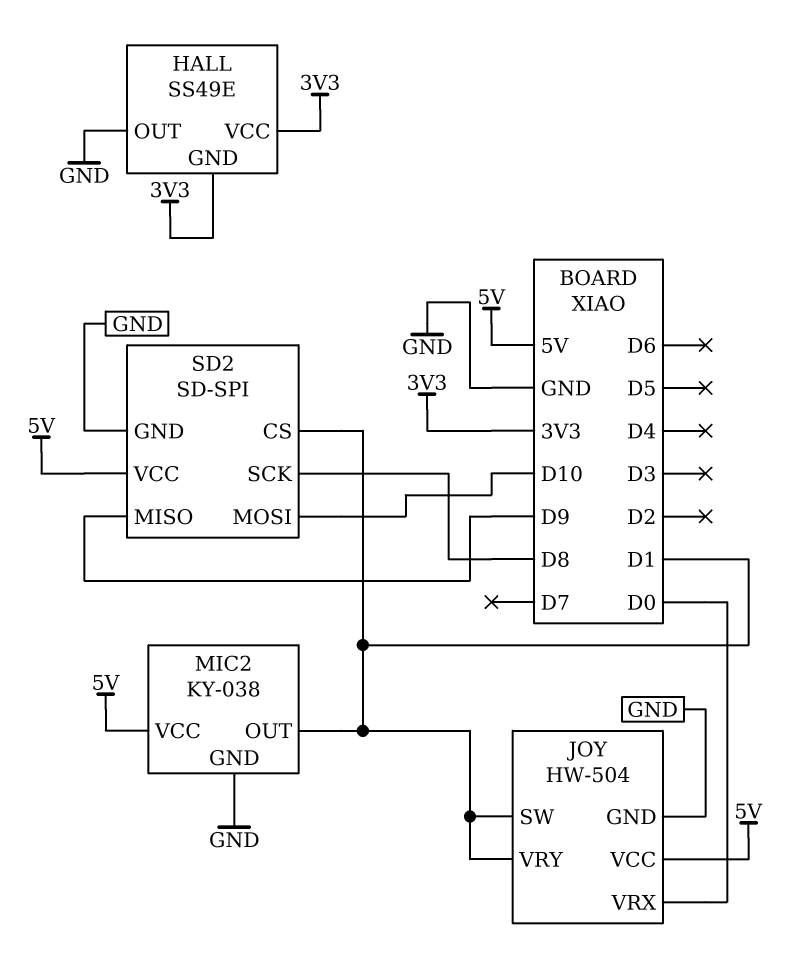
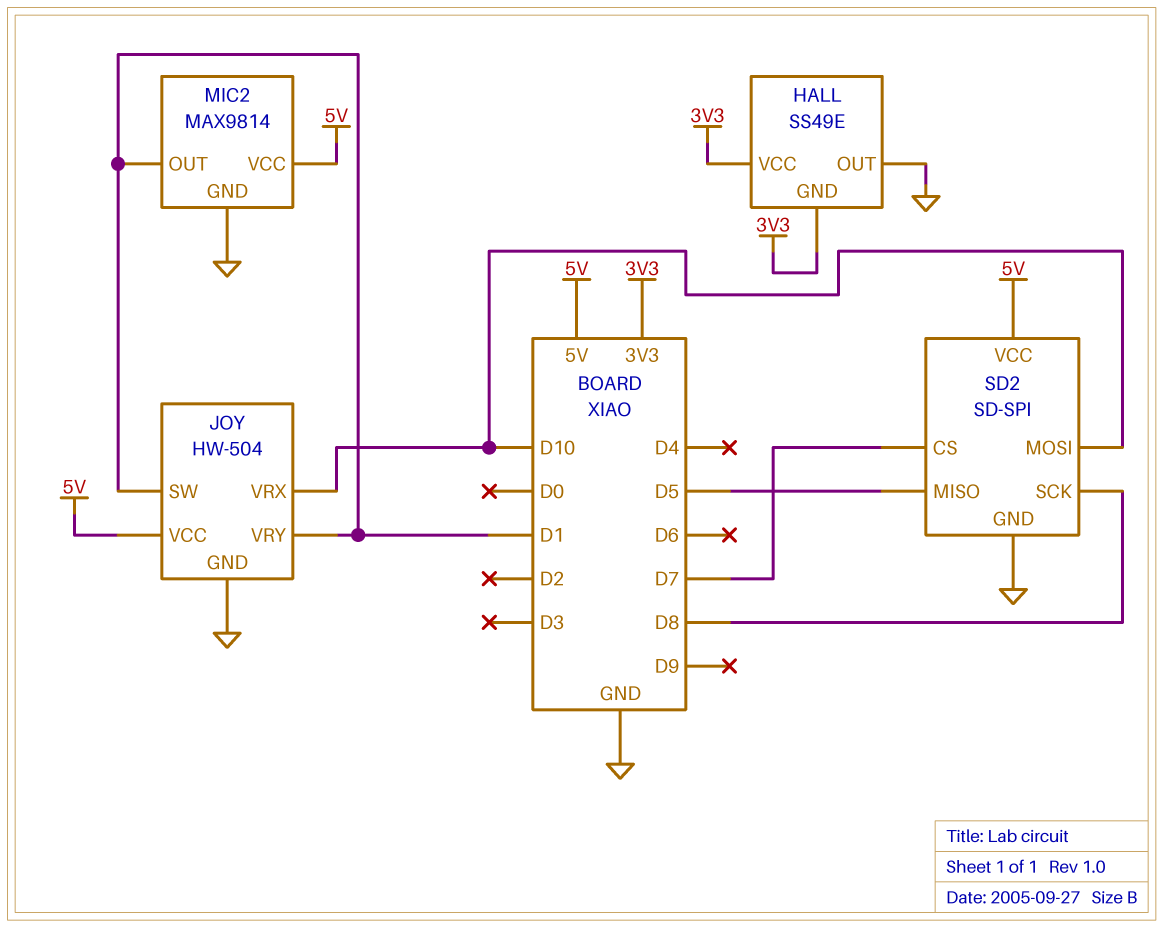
JOY pin VRX: D0 -> D10
MIC2: KY-038 -> MAX9814
SD2 pin CS: D1 -> D7
SD2 pin MISO: D9 -> D5

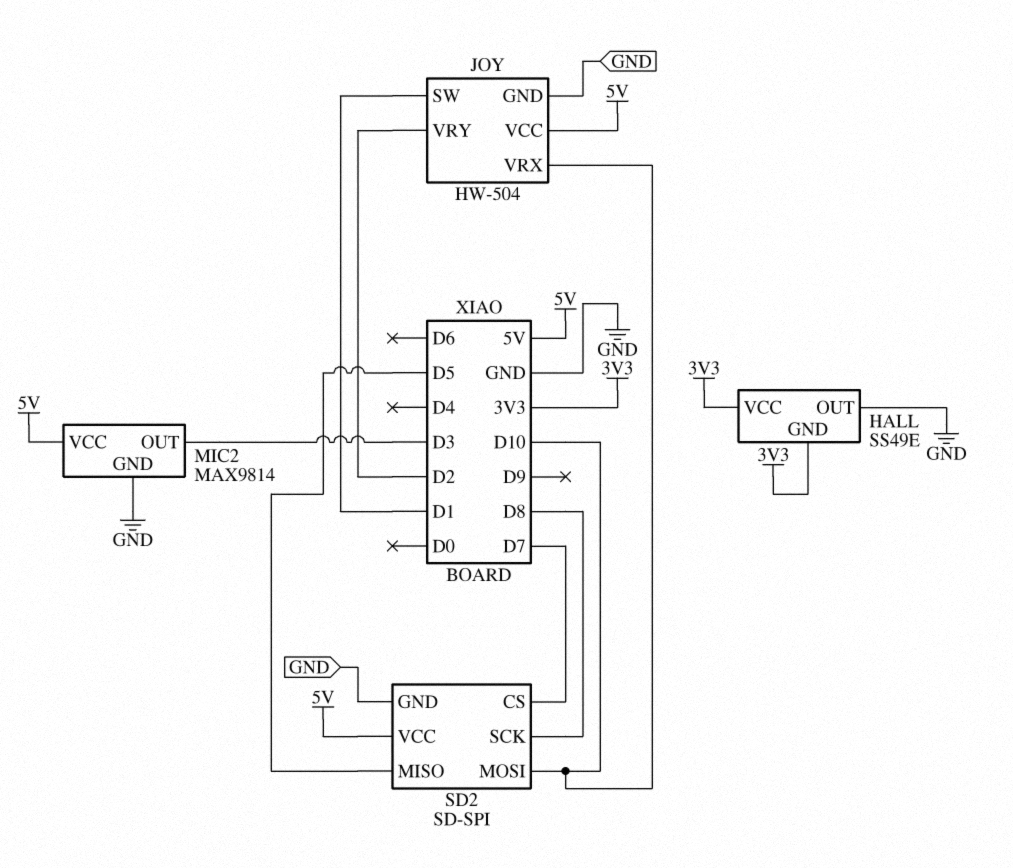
JOY pin VRY: D1 -> D2
MIC2 pin OUT: D1 -> D3

